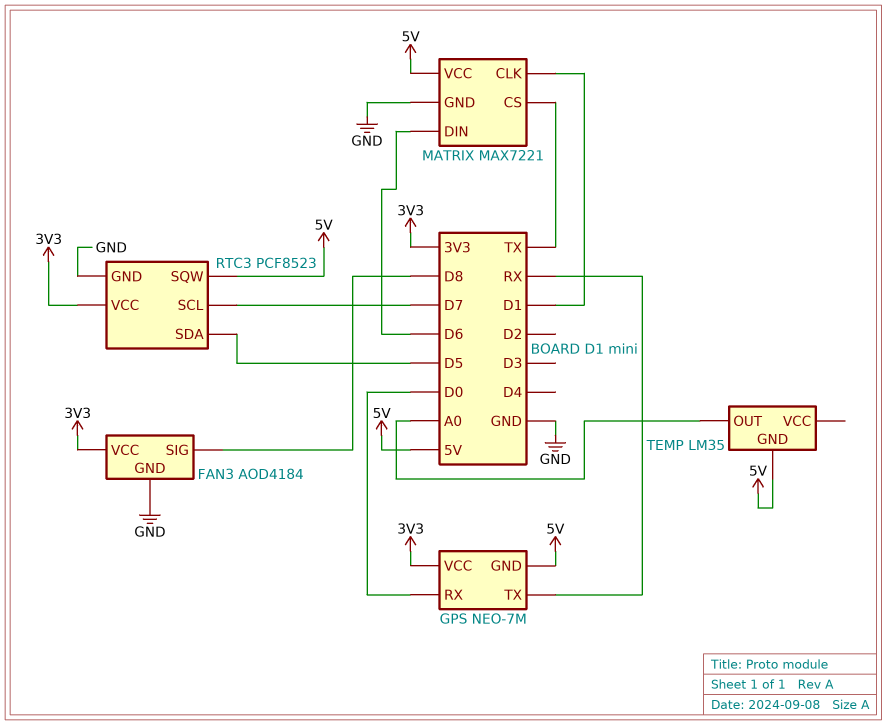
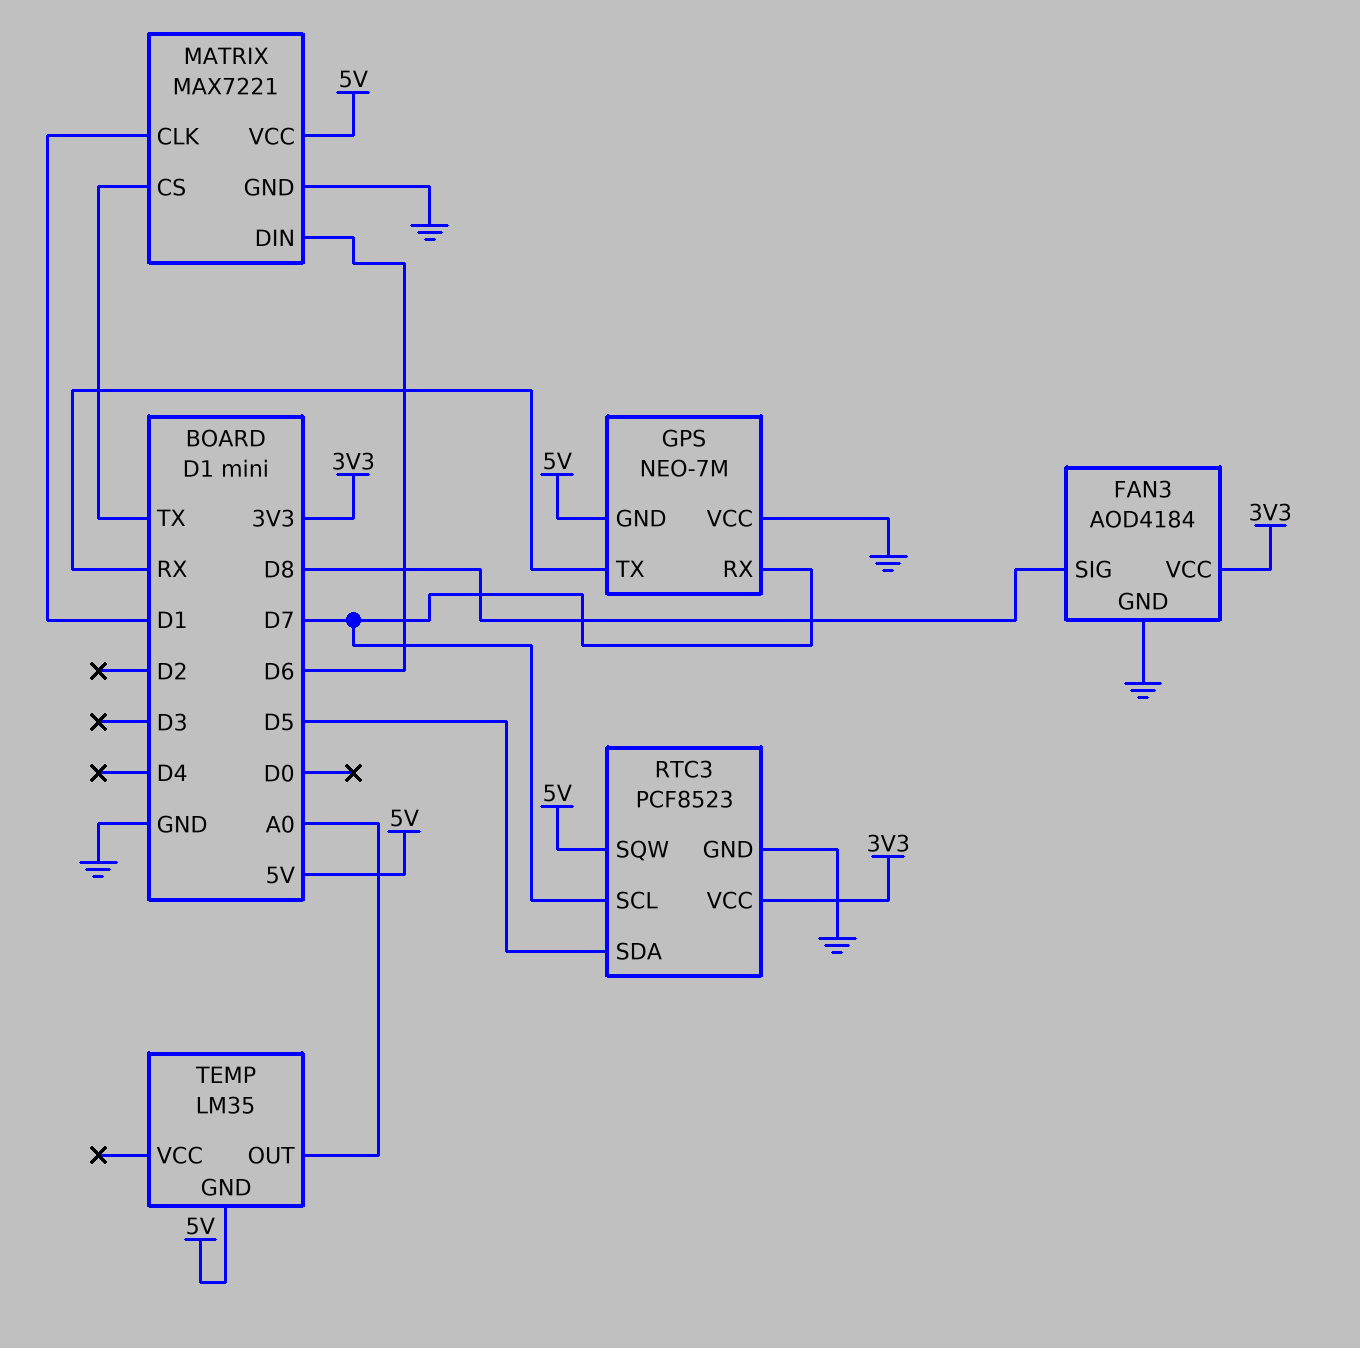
GPS pin RX: D0 -> D7
GPS pin VCC: 3V3 -> GND

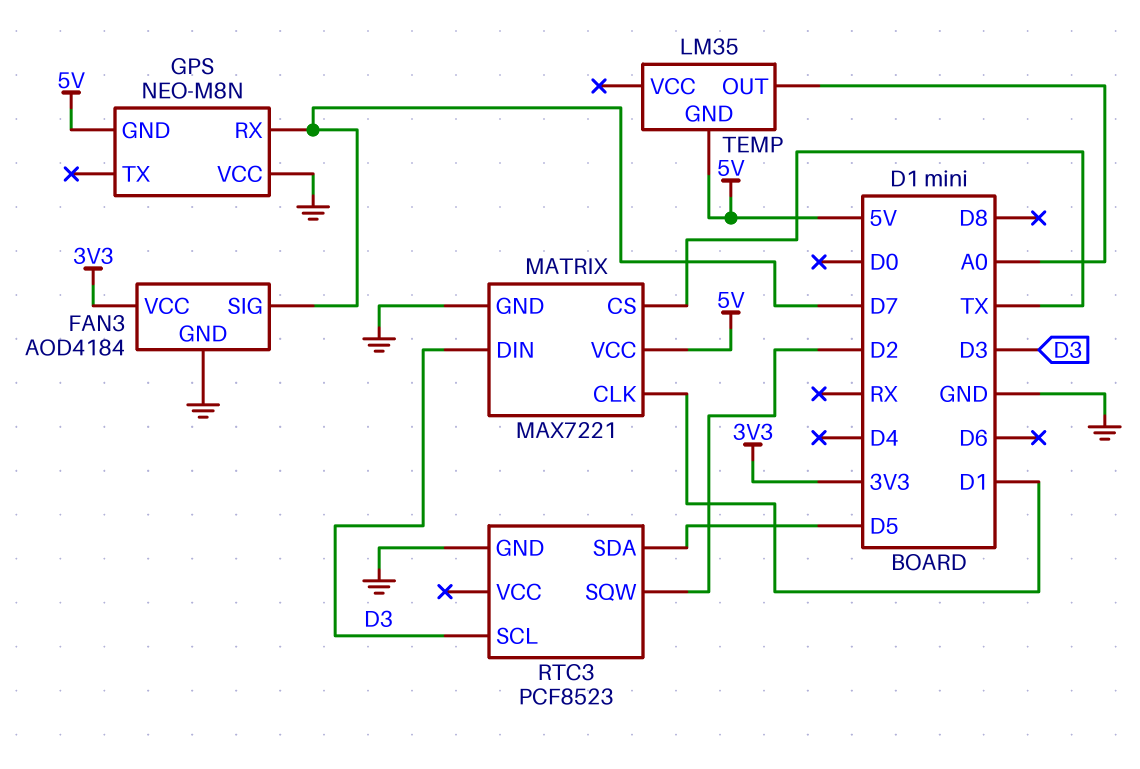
FAN3 pin SIG: D8 -> D7
GPS: NEO-7M -> NEO-M8N
GPS pin TX: RX -> none
MATRIX pin DIN: D6 -> D3
RTC3 pin SCL: D7 -> D3
RTC3 pin SQW: 5V -> D2
RTC3 pin VCC: 3V3 -> none

